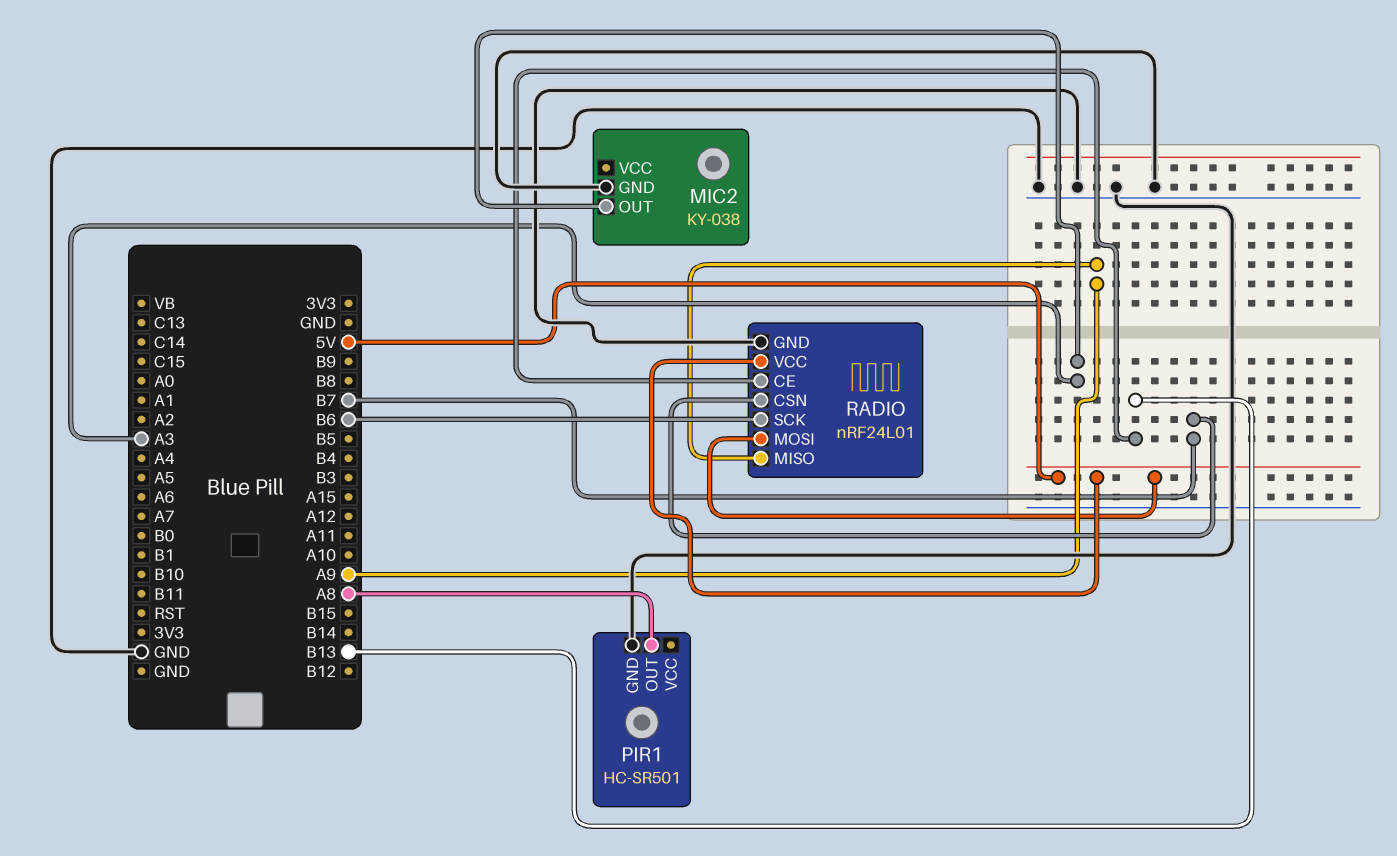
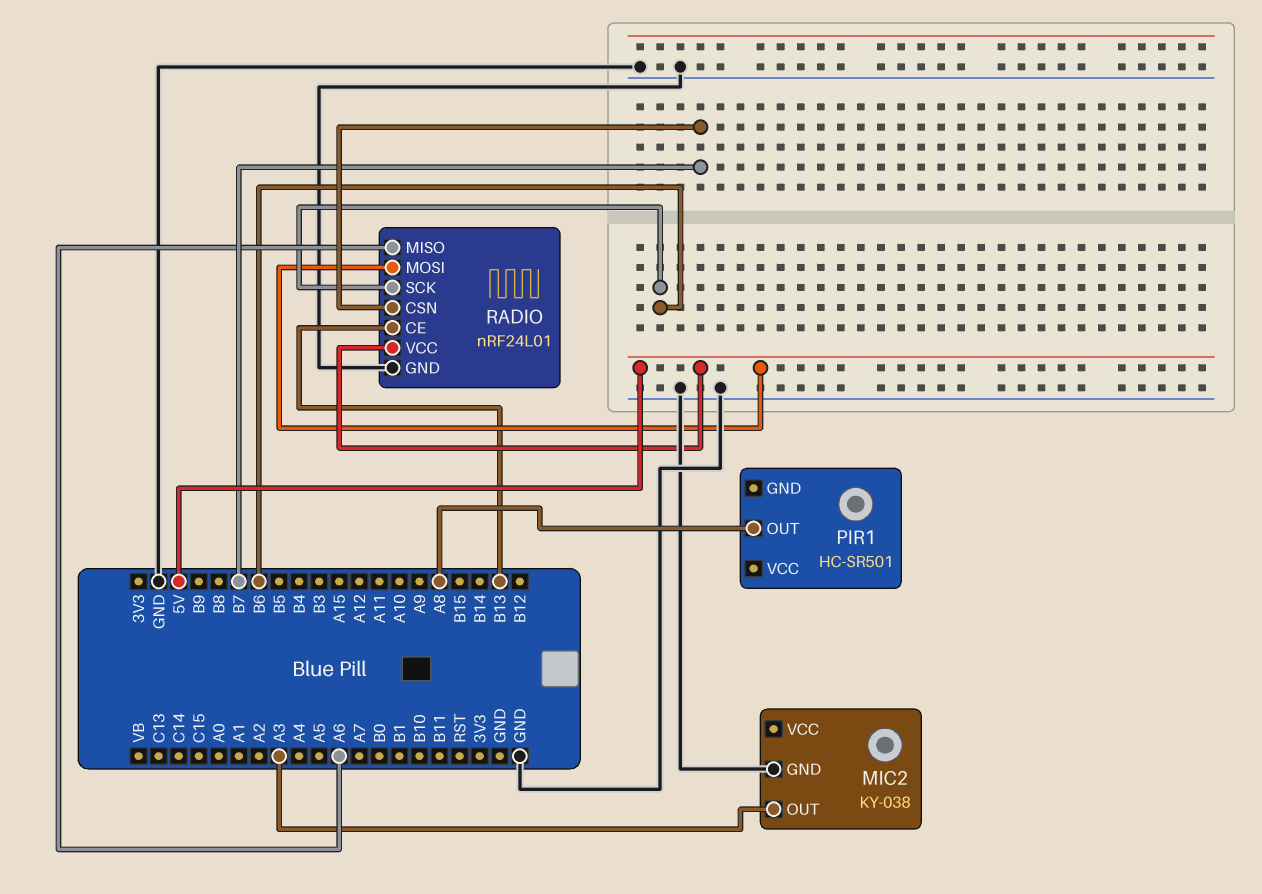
PIR1 pin GND: GND -> none
RADIO pin MISO: A9 -> A6

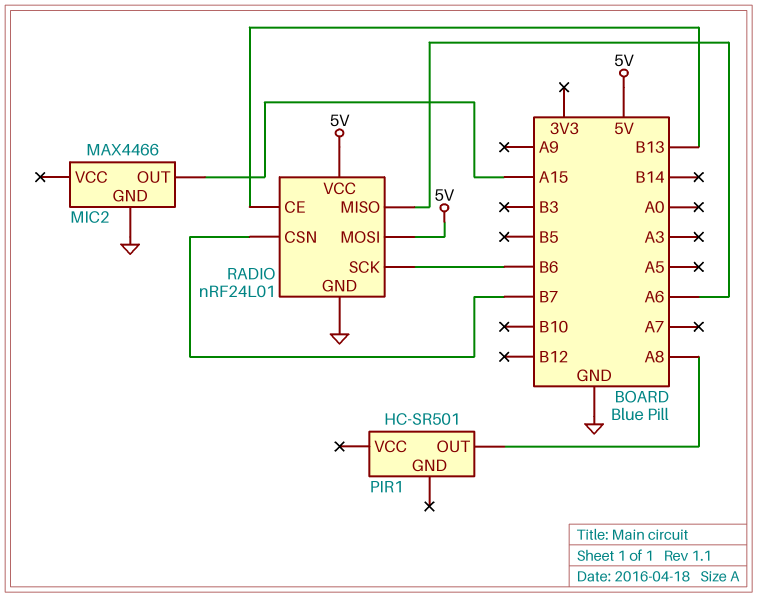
MIC2: KY-038 -> MAX4466
MIC2 pin OUT: A3 -> A15

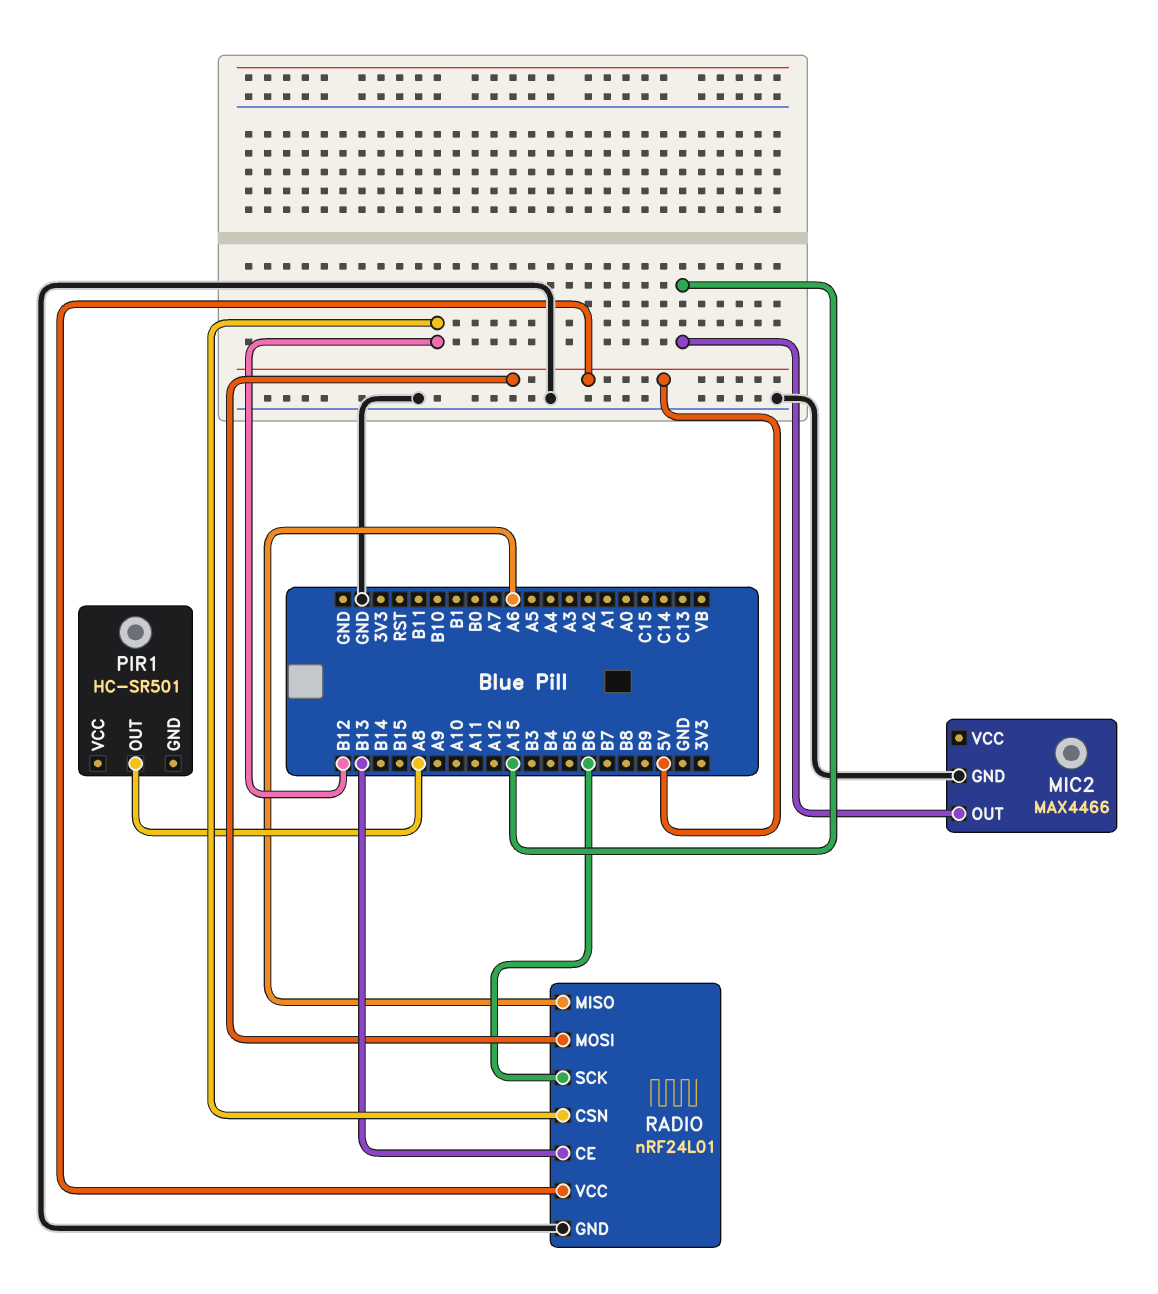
RADIO pin CSN: B7 -> B12

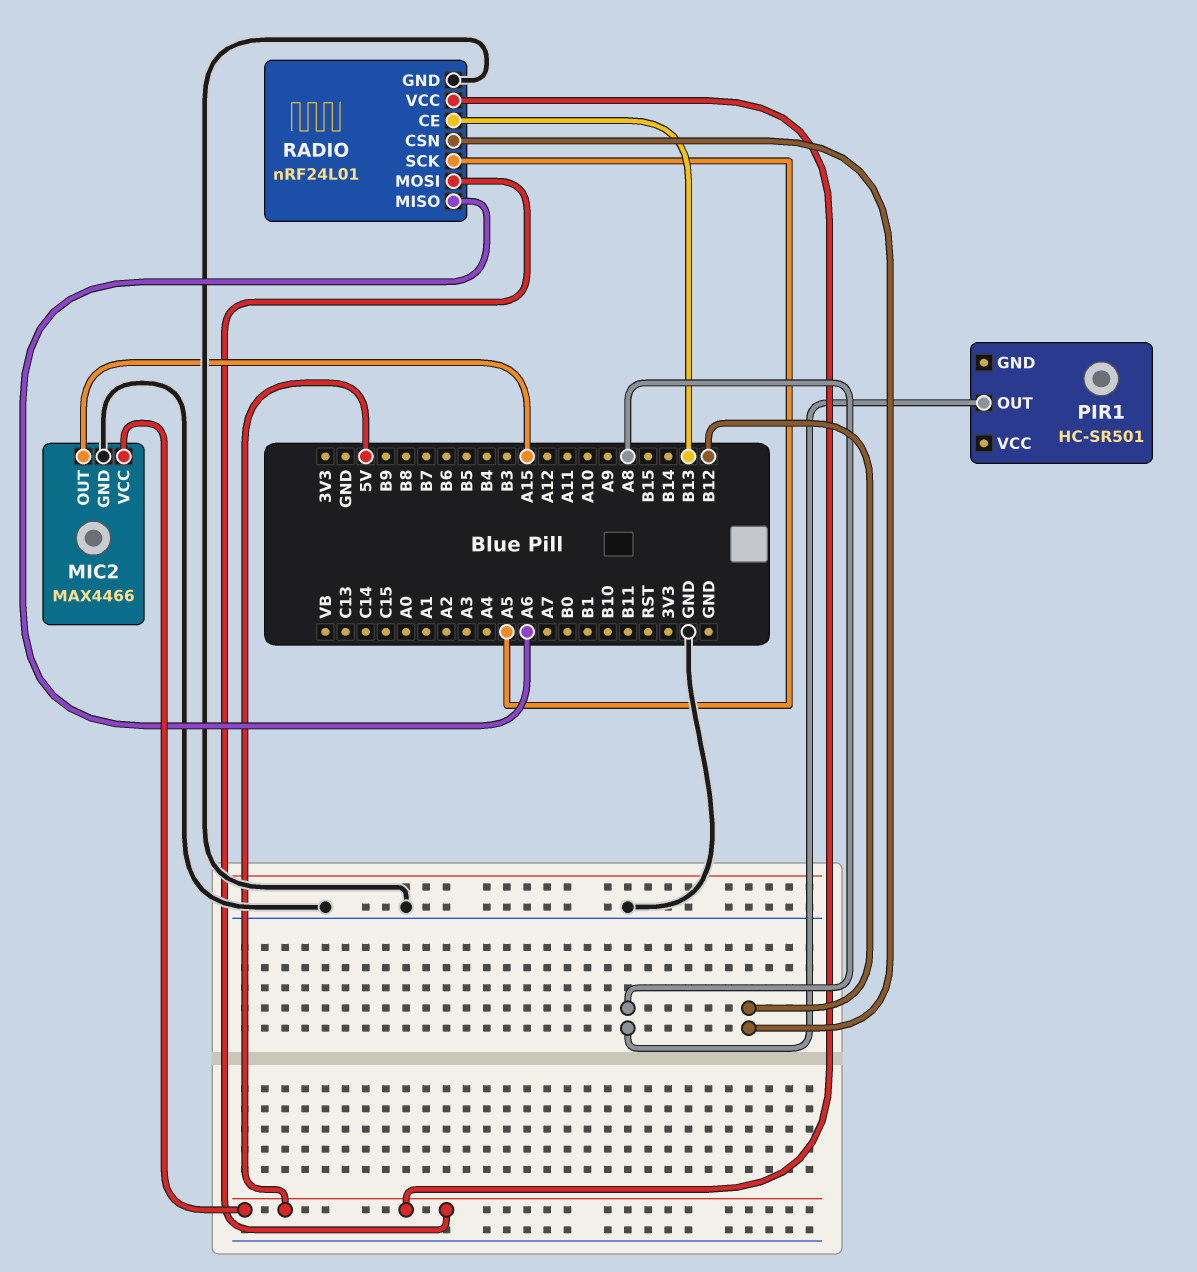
MIC2 pin VCC: none -> 5V
RADIO pin SCK: B6 -> A5

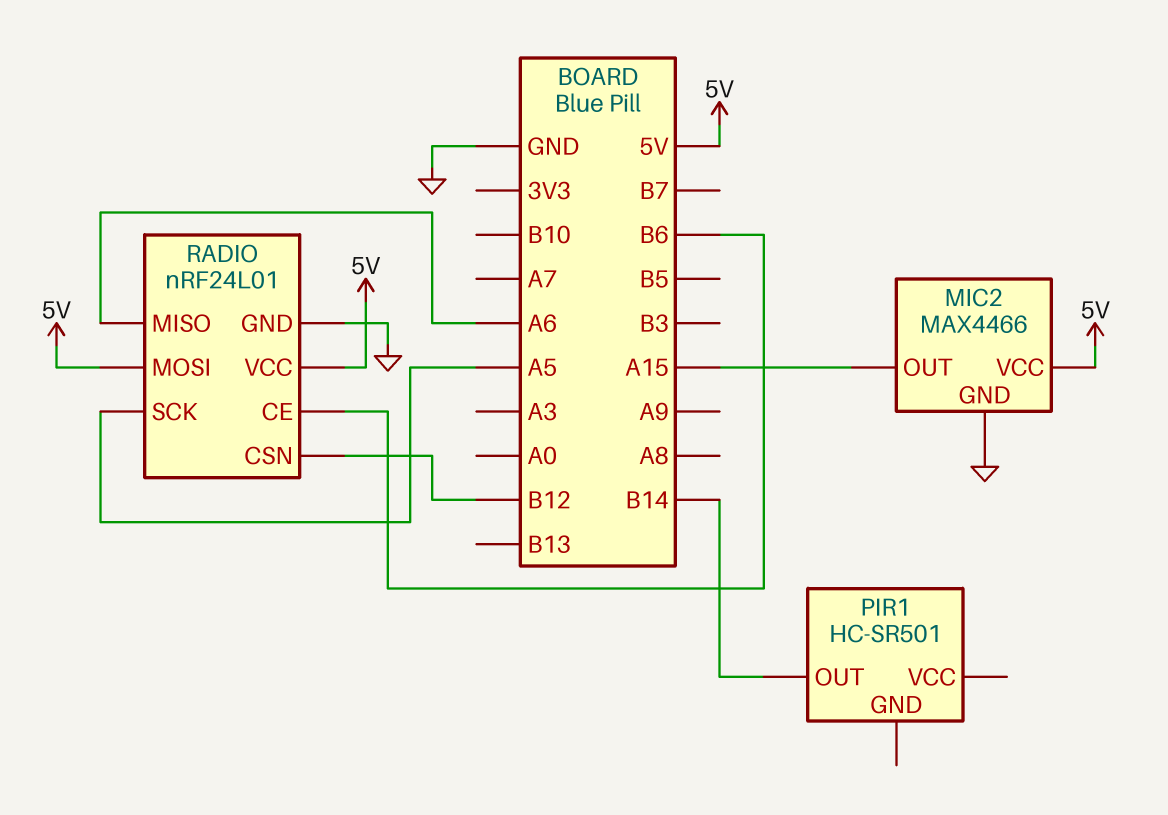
PIR1 pin OUT: A8 -> B14
RADIO pin CE: B13 -> B6

